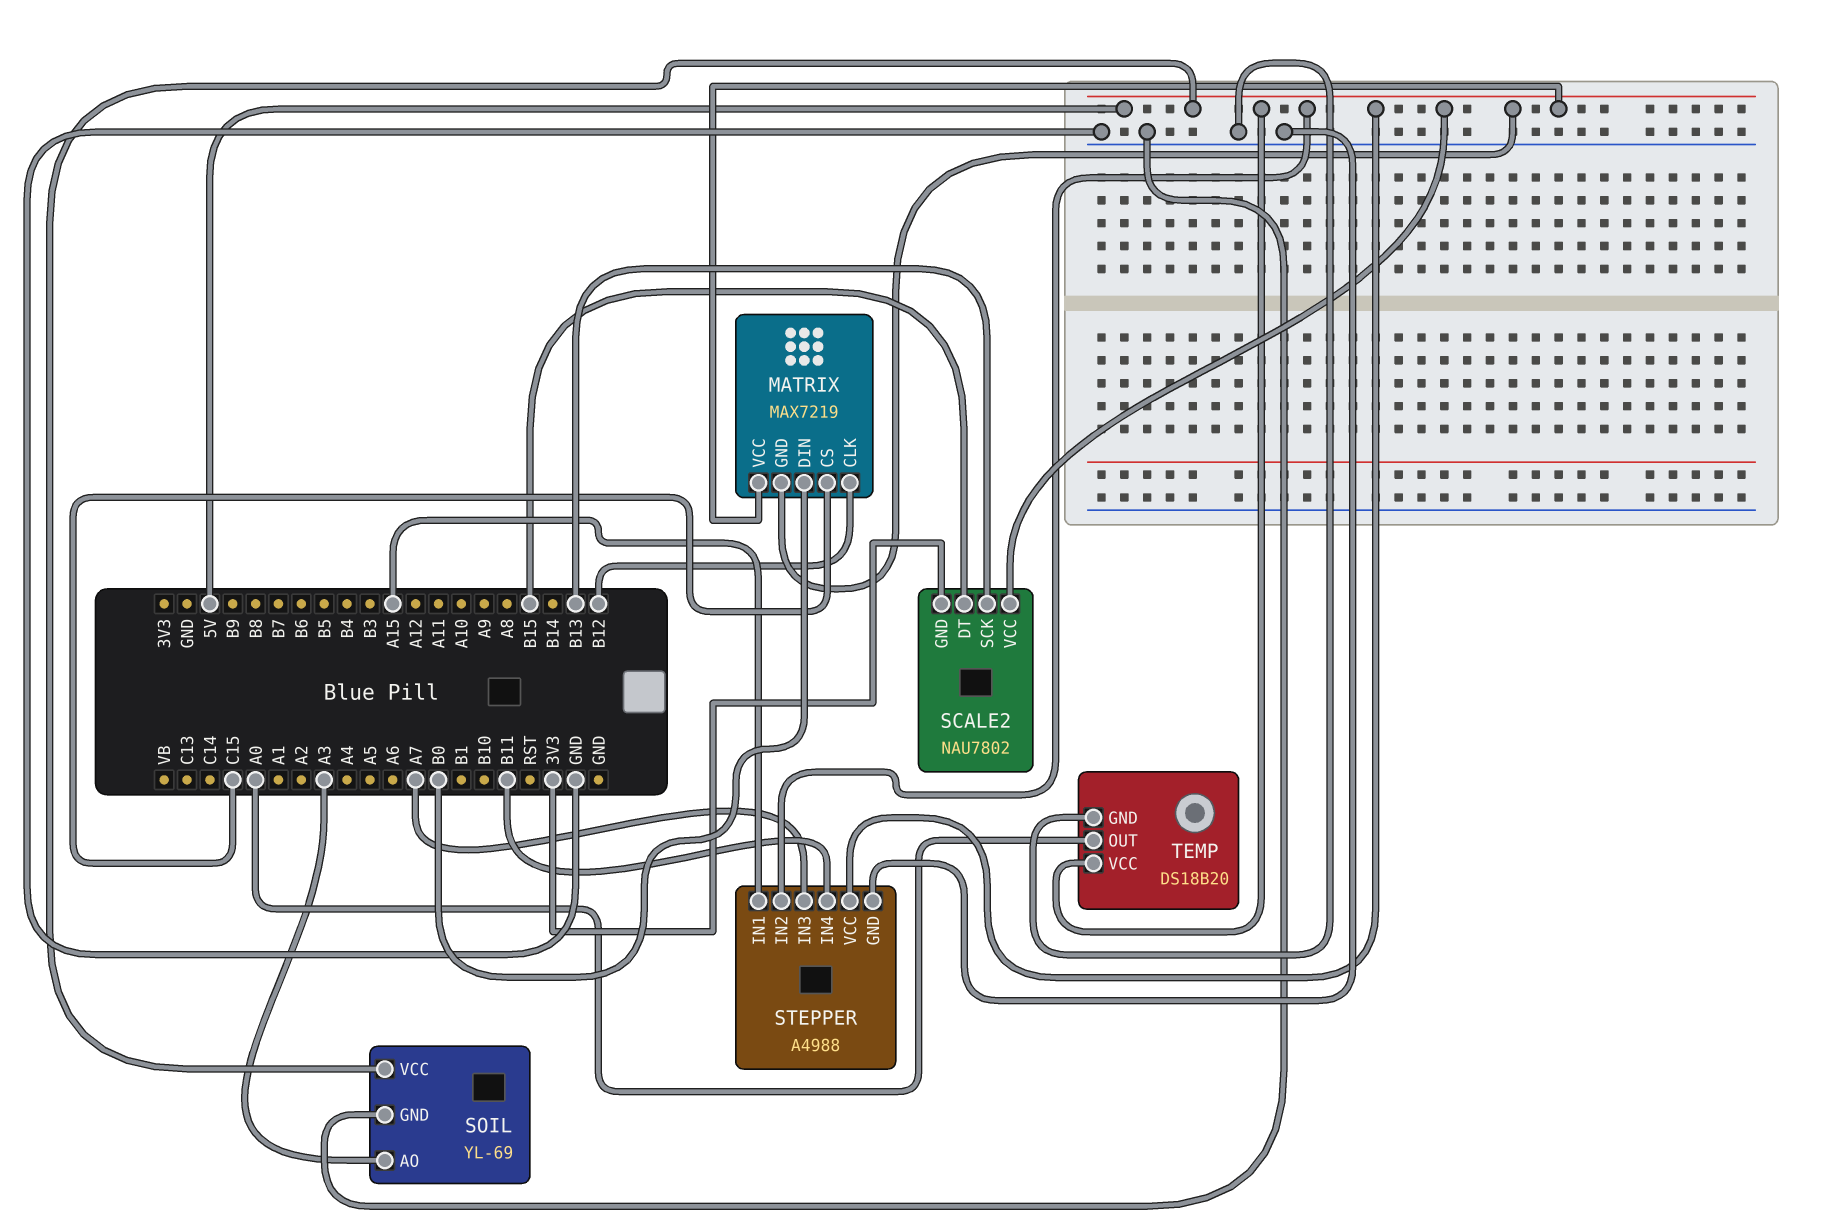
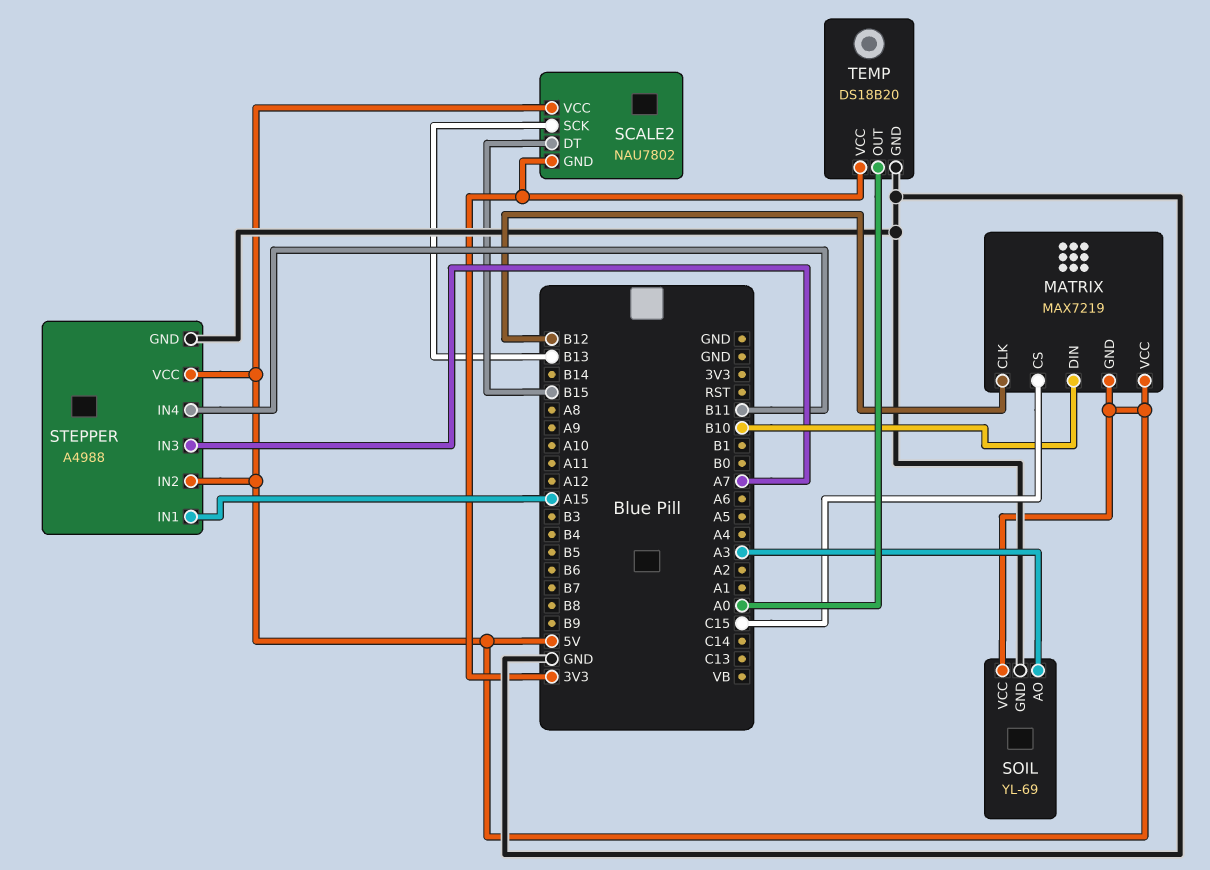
MATRIX pin DIN: B0 -> B10
TEMP pin VCC: 5V -> 3V3

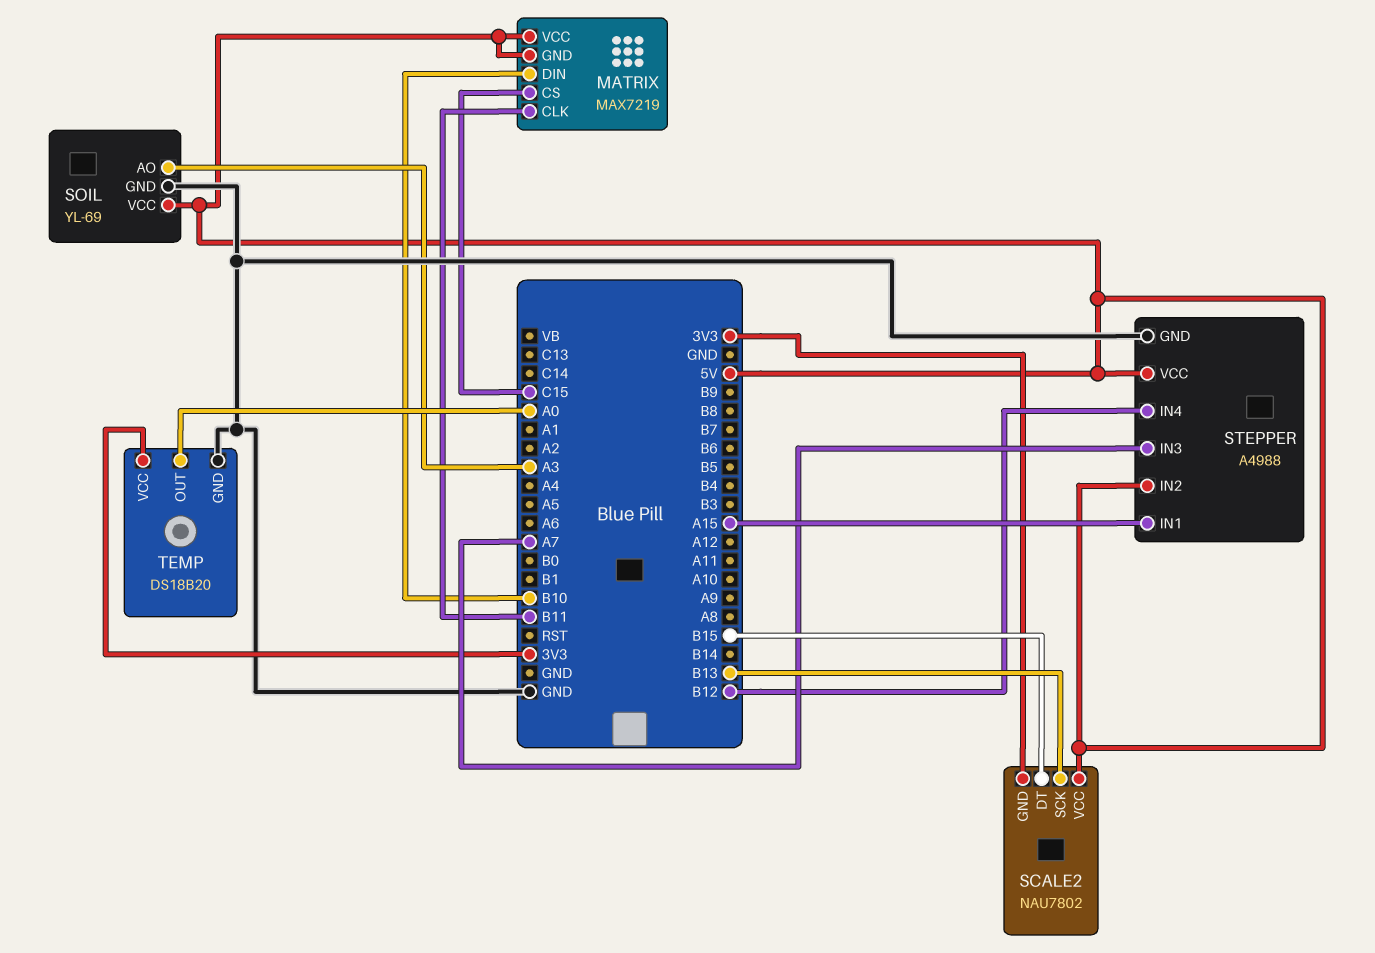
MATRIX pin CLK: B12 -> B11
STEPPER pin IN4: B11 -> B12

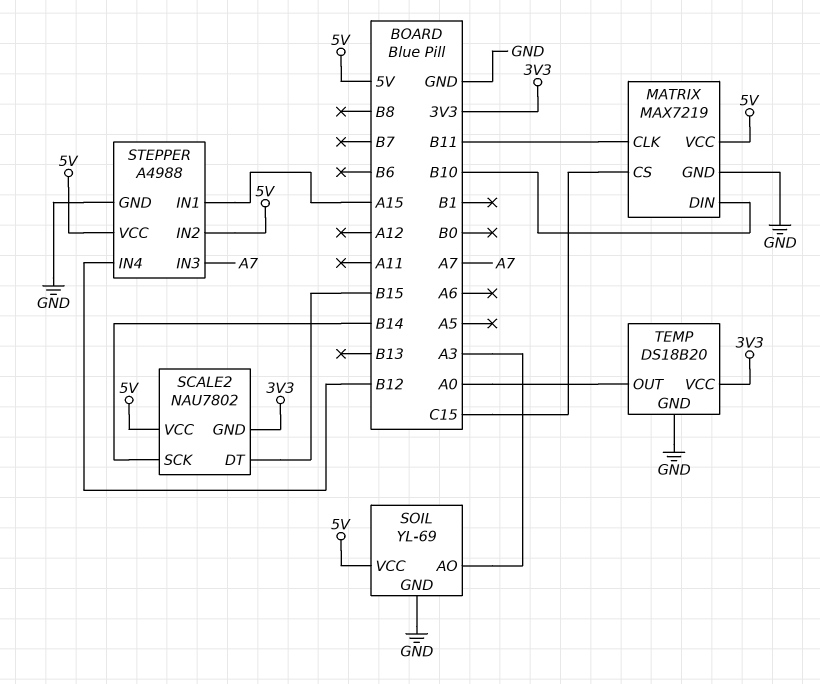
MATRIX pin GND: 5V -> GND
SCALE2 pin SCK: B13 -> B14

